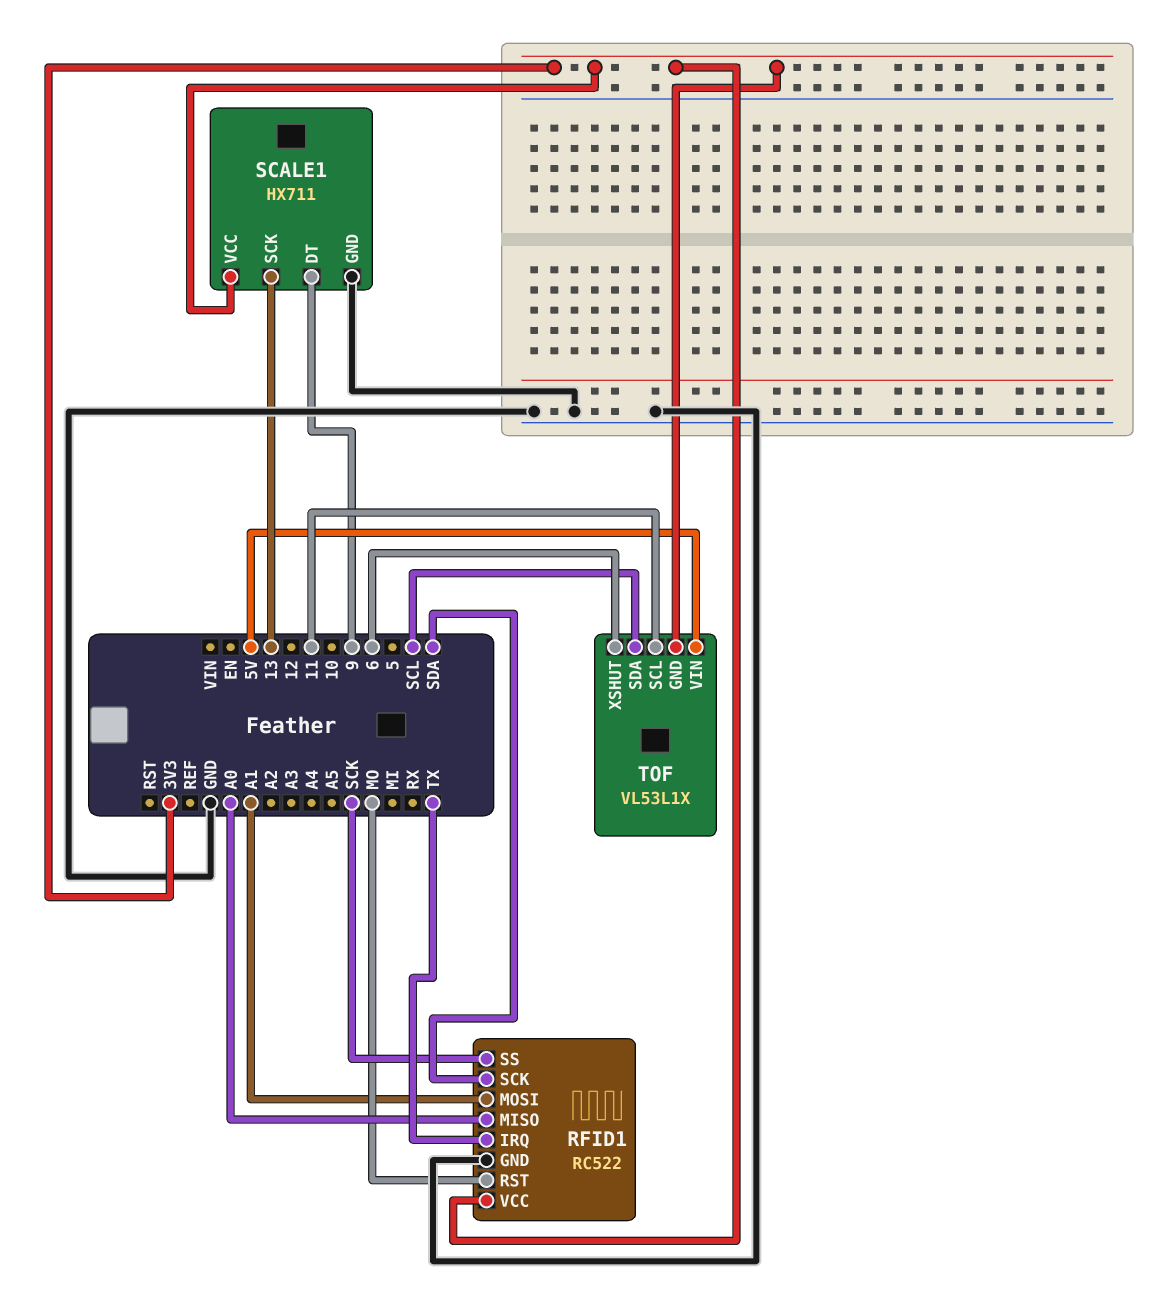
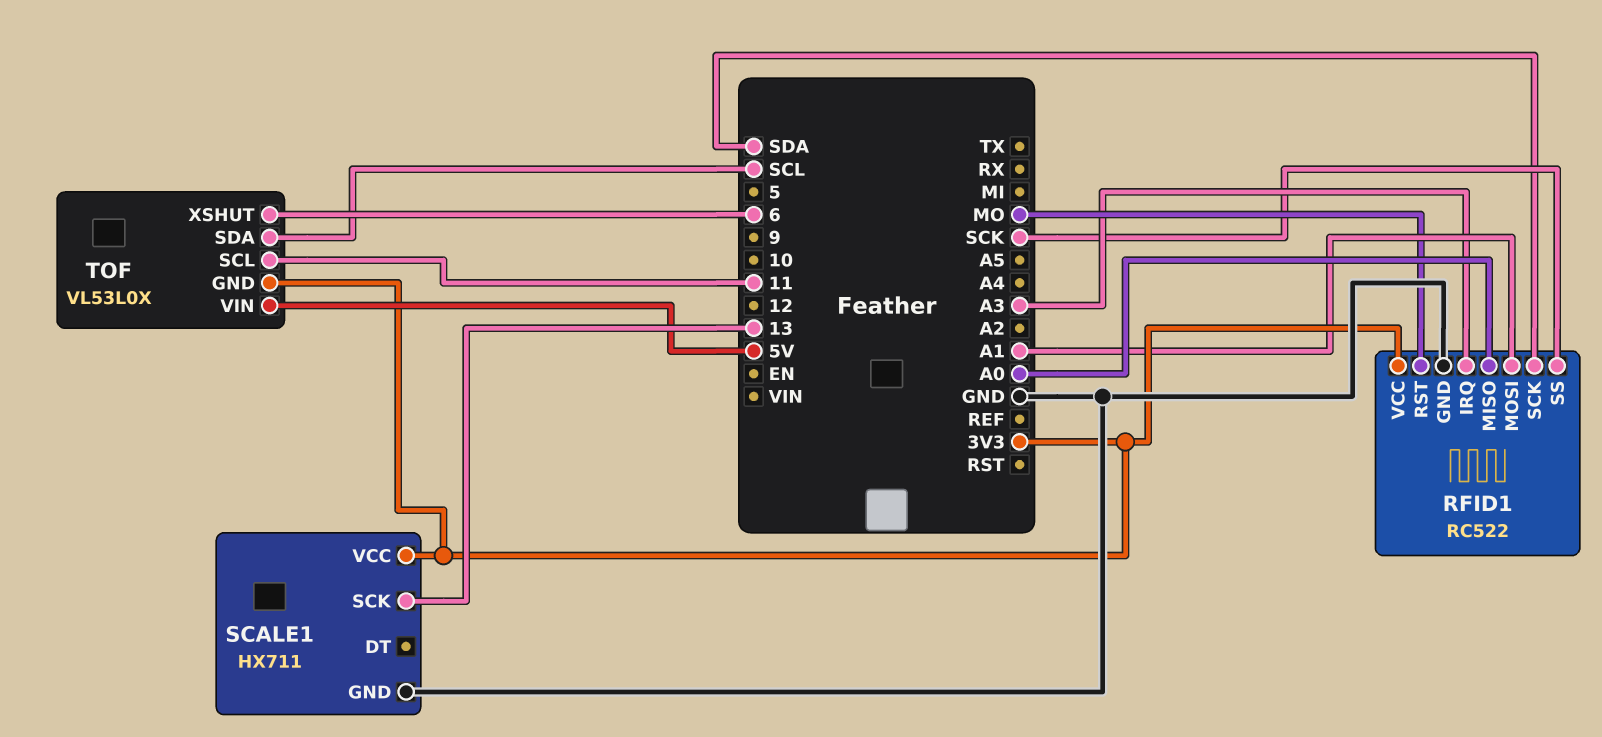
RFID1 pin IRQ: TX -> A3
SCALE1 pin DT: 9 -> none
TOF: VL53L1X -> VL53L0X

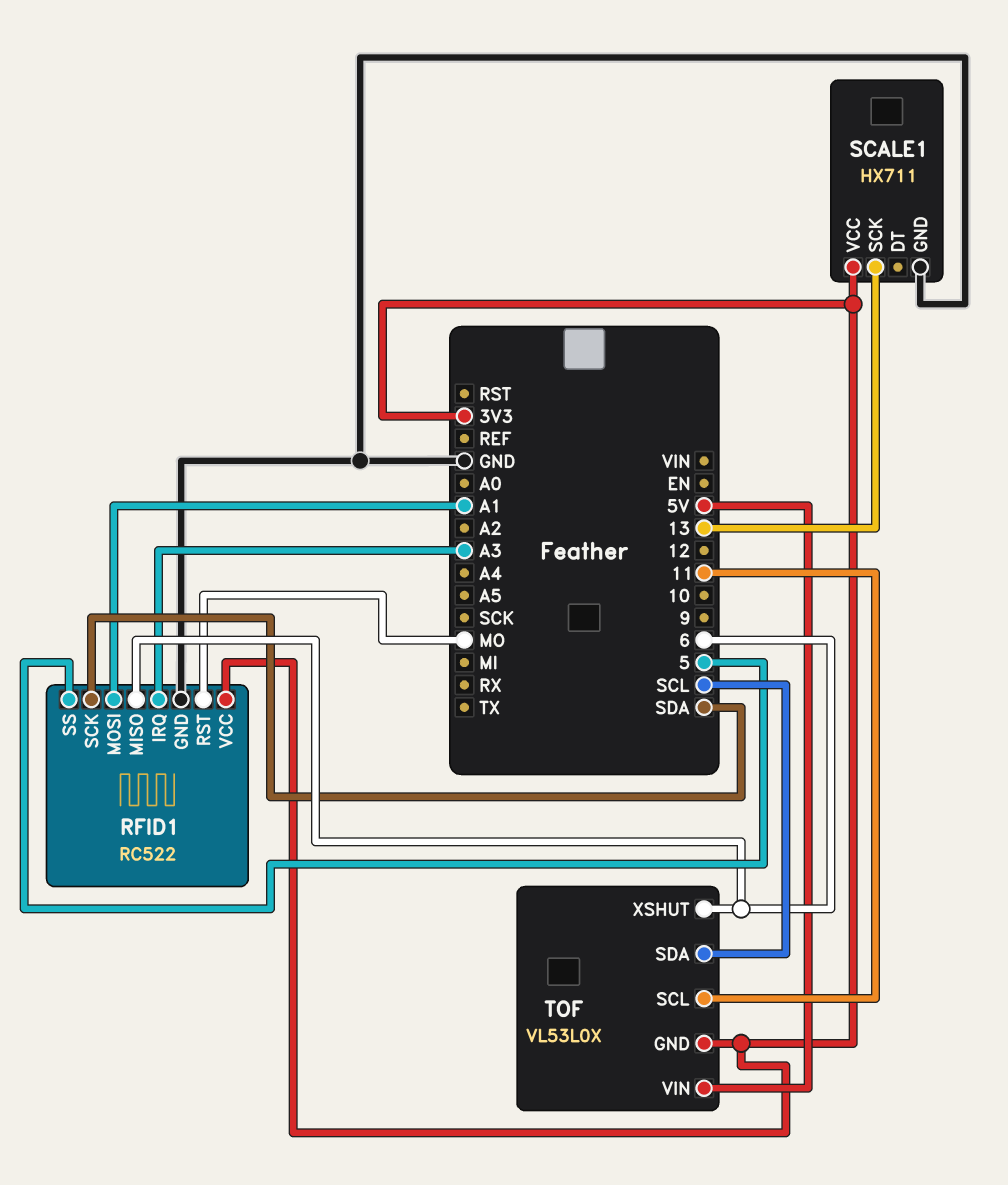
RFID1 pin MISO: A0 -> 6
RFID1 pin SS: SCK -> 5

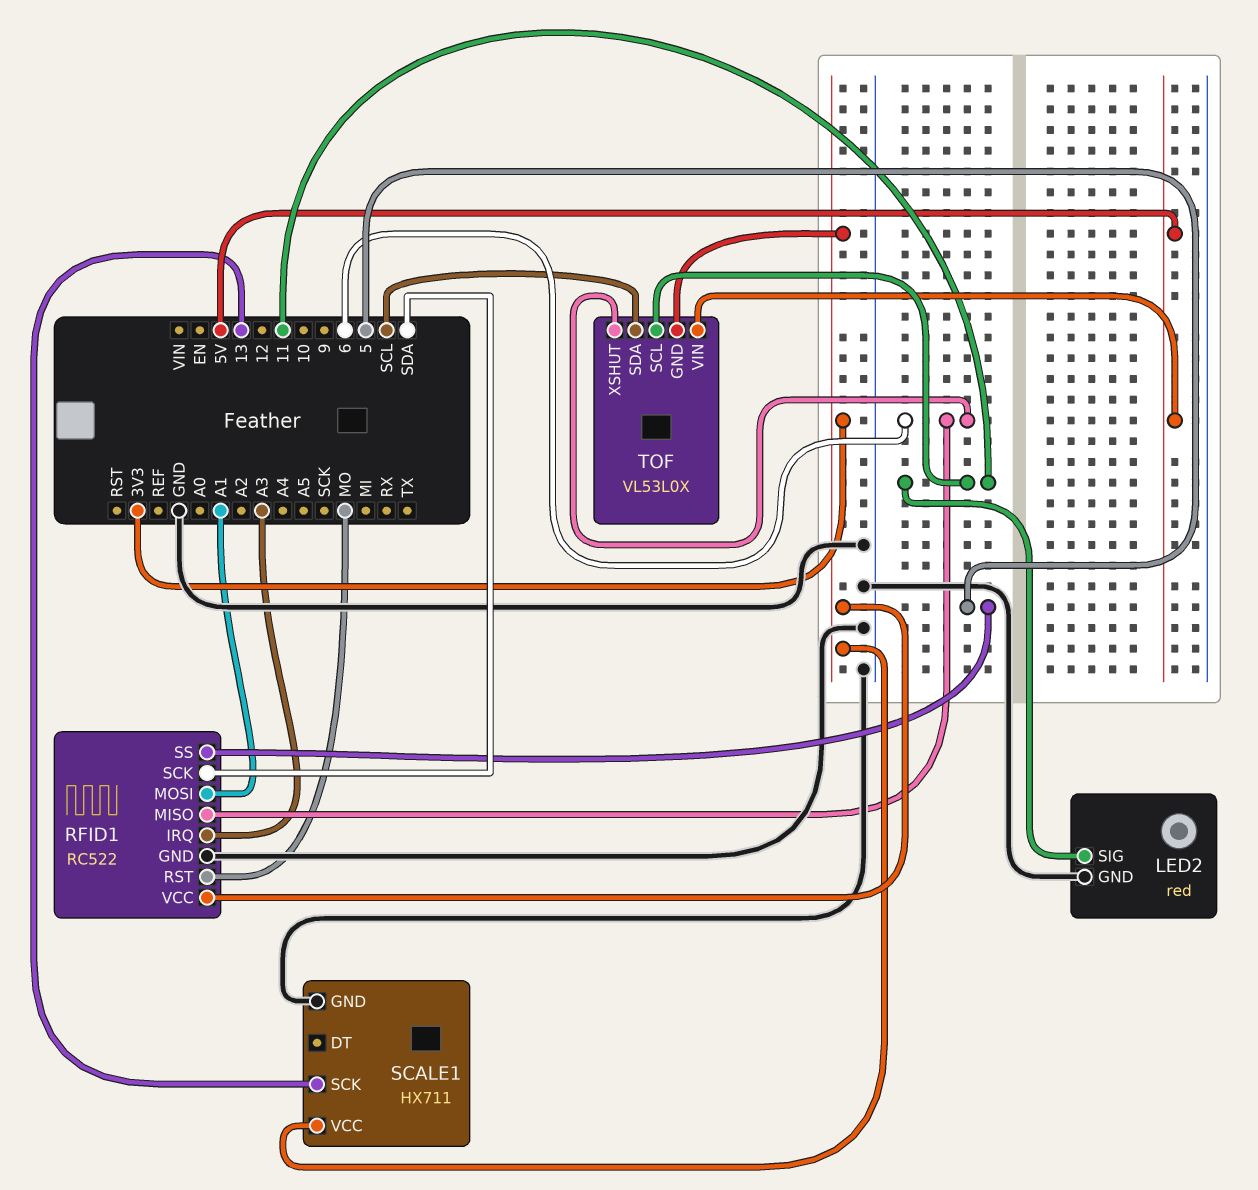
LED2: none -> red
LED2 pin GND: none -> GND
LED2 pin SIG: none -> 11

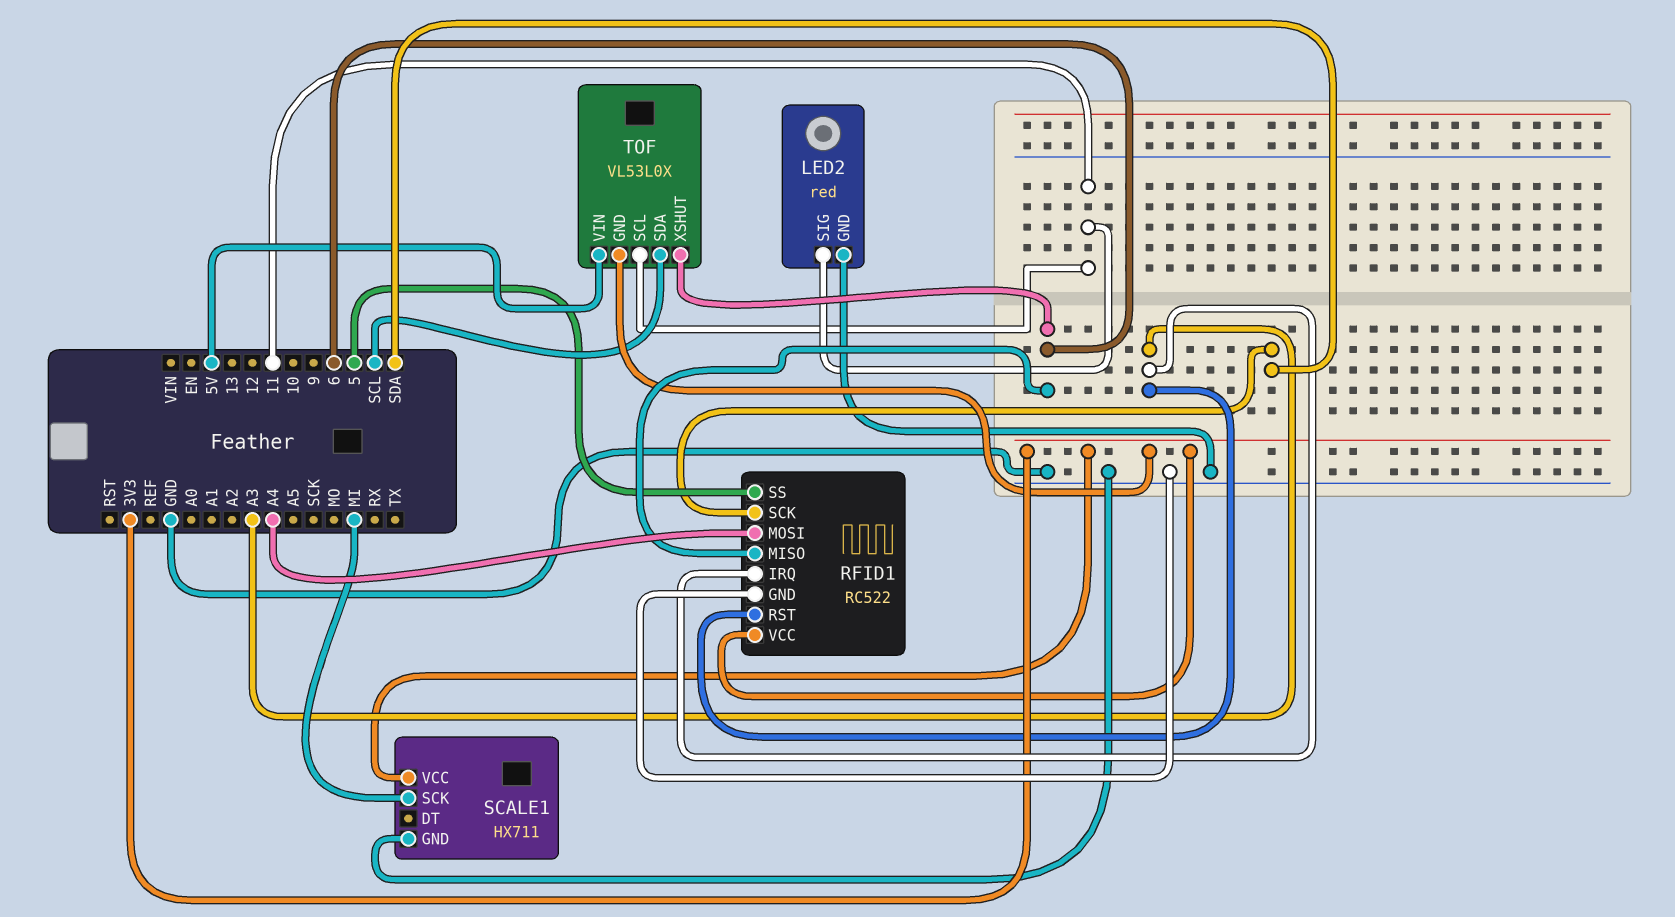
RFID1 pin MOSI: A1 -> A4
RFID1 pin RST: MO -> A3
SCALE1 pin SCK: 13 -> MI

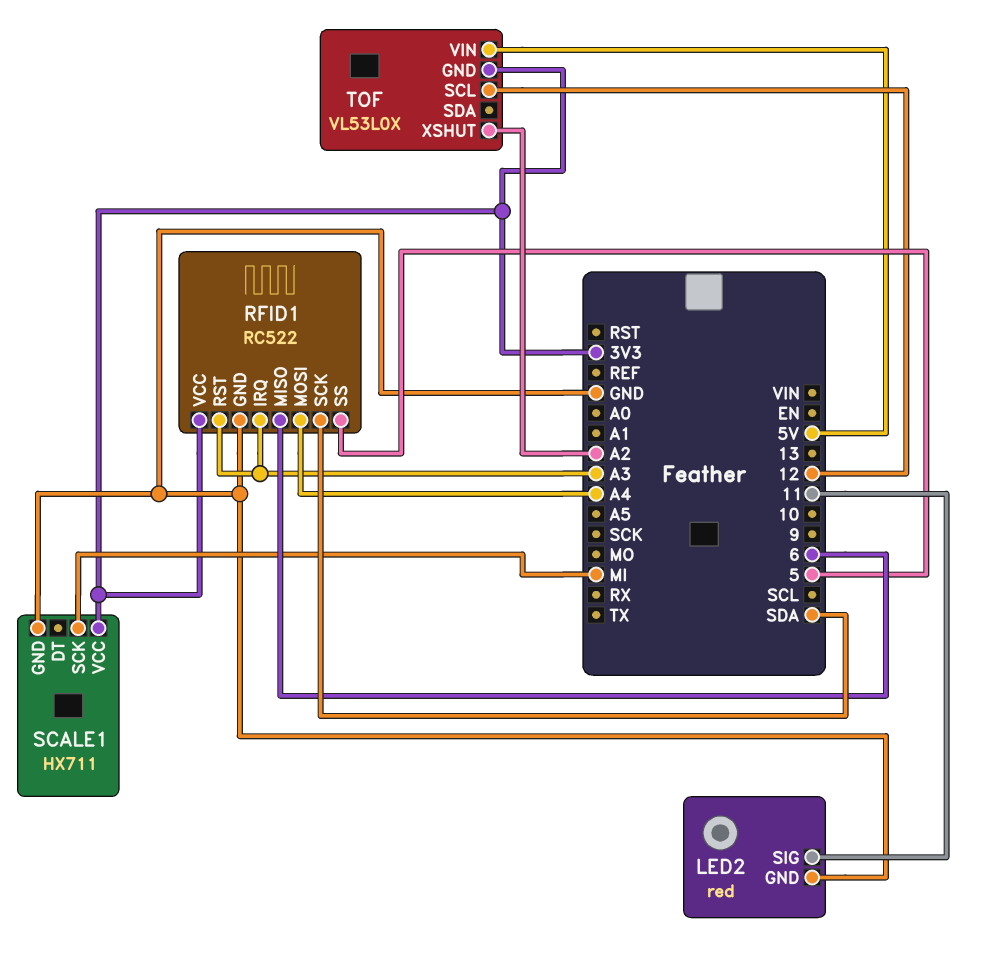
TOF pin SCL: 11 -> 12
TOF pin SDA: SCL -> none
TOF pin XSHUT: 6 -> A2

